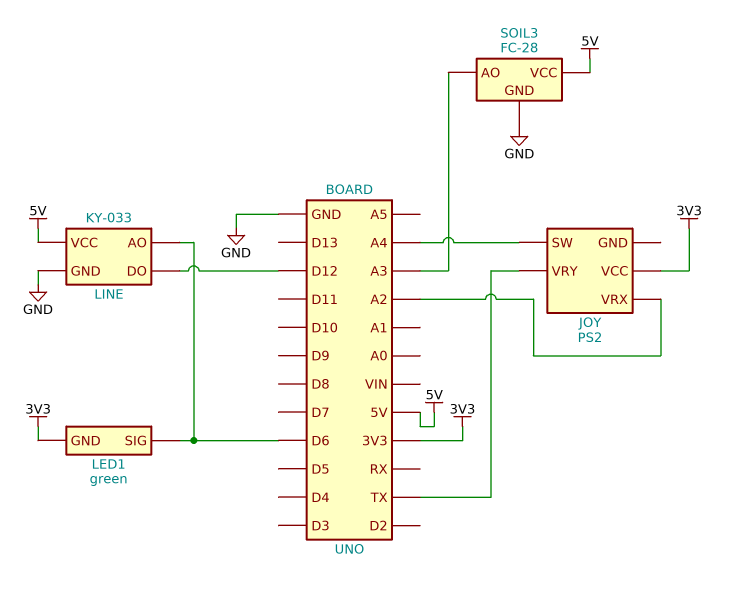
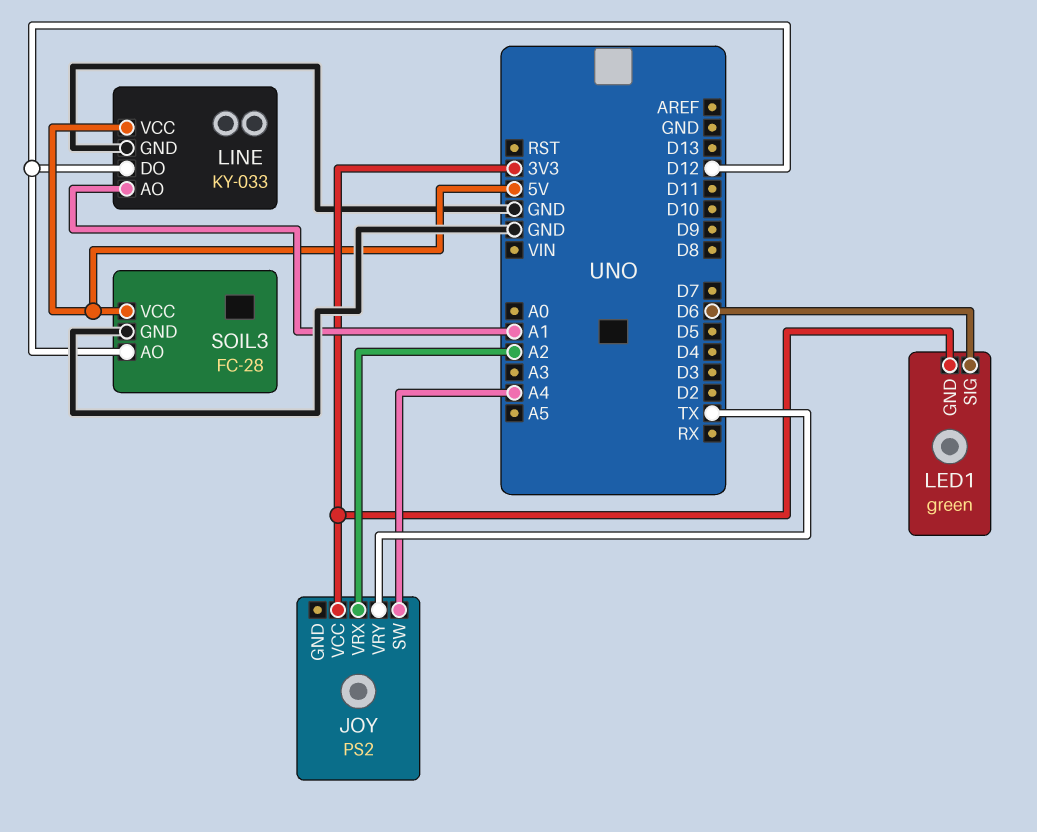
LINE pin AO: D6 -> A1
SOIL3 pin AO: A3 -> D12

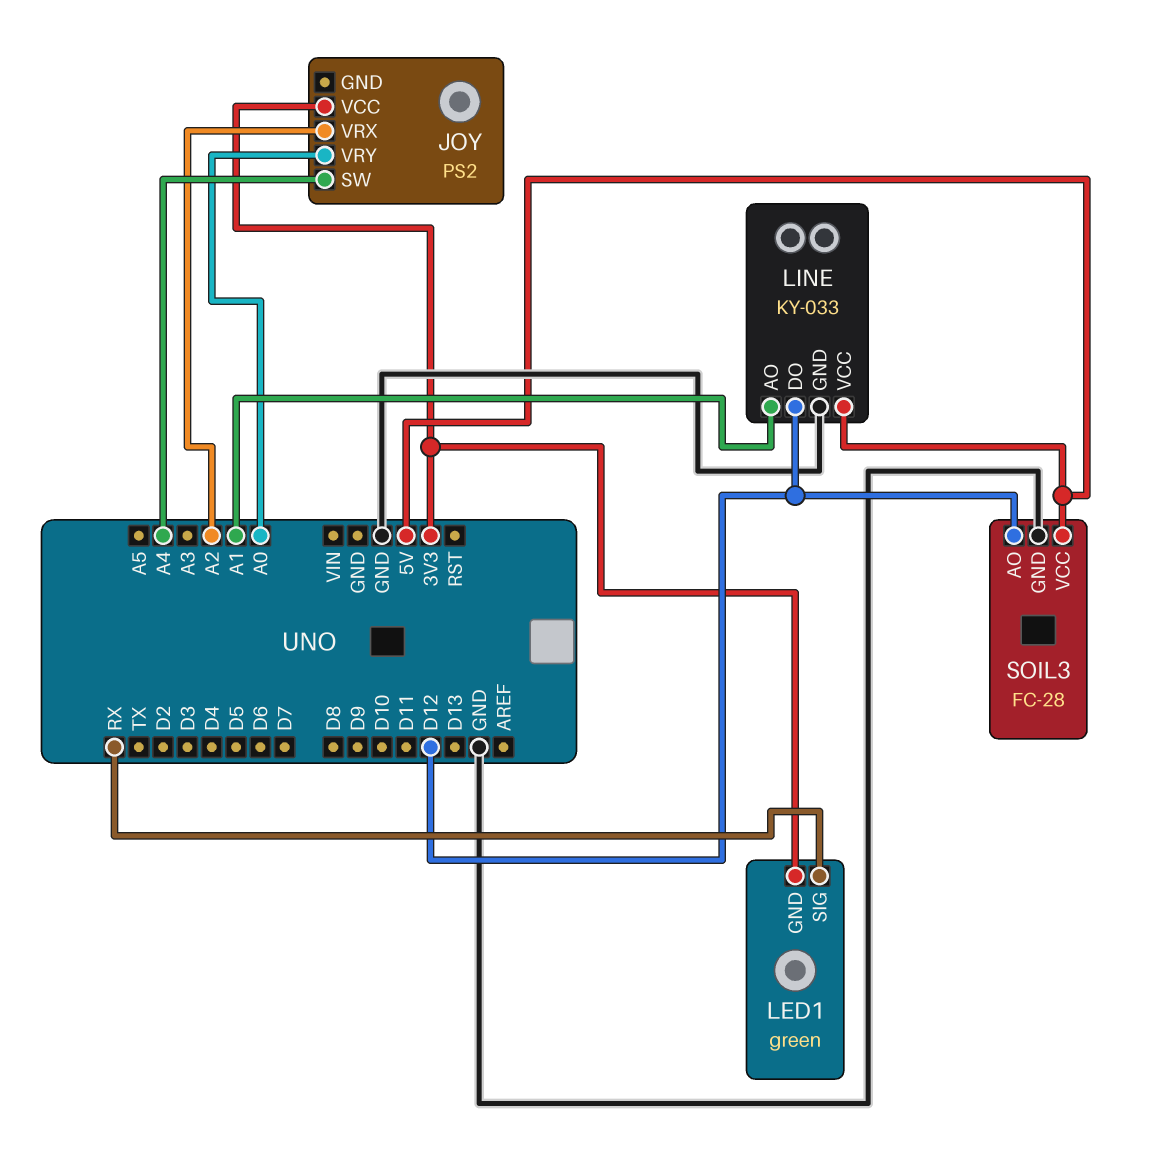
JOY pin VRY: TX -> A0
LED1 pin SIG: D6 -> RX

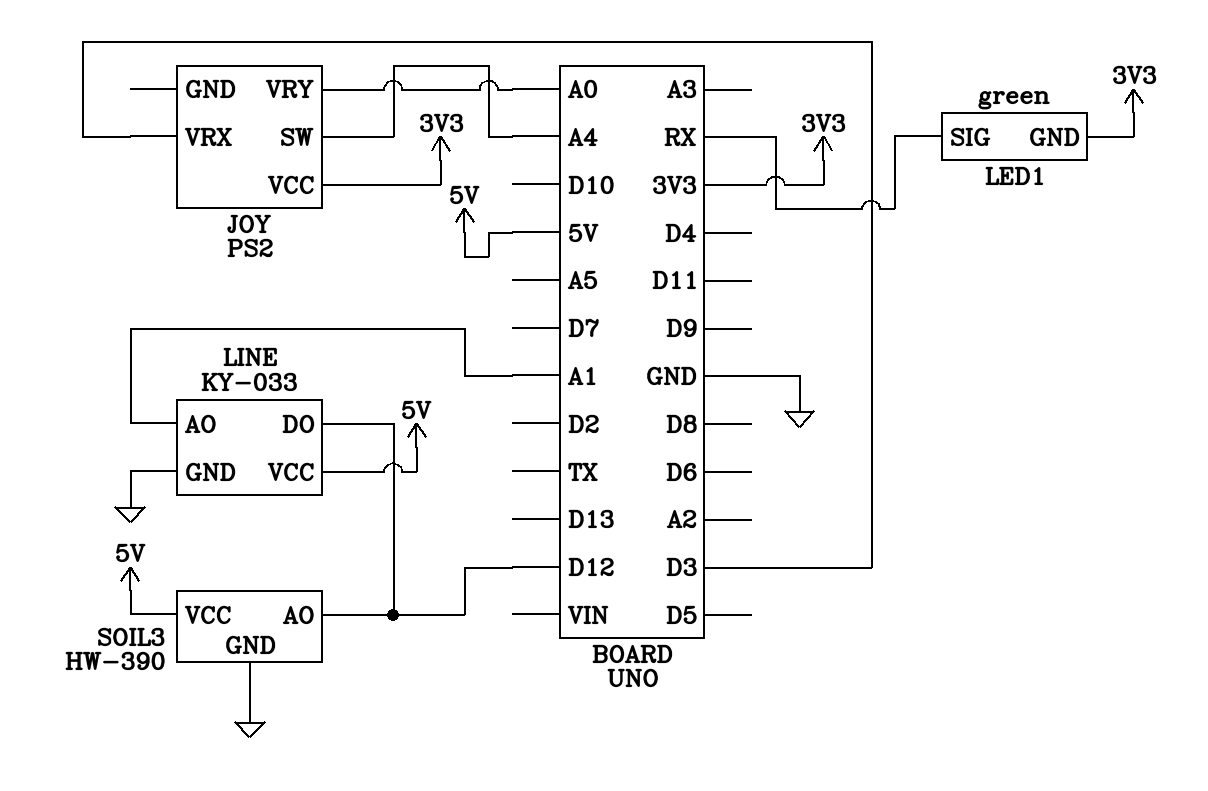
JOY pin VRX: A2 -> D3
SOIL3: FC-28 -> HW-390

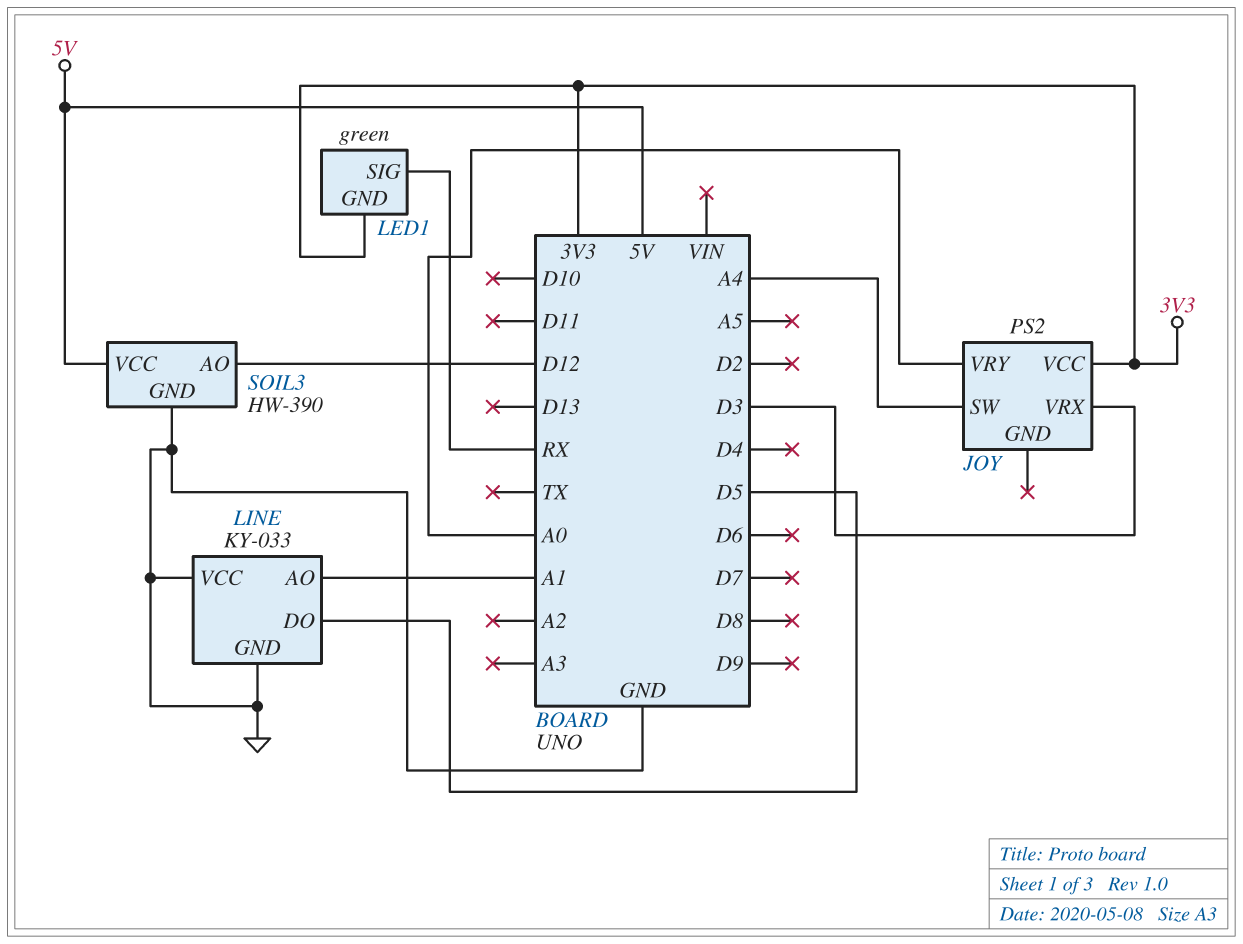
LINE pin DO: D12 -> D5
LINE pin VCC: 5V -> GND

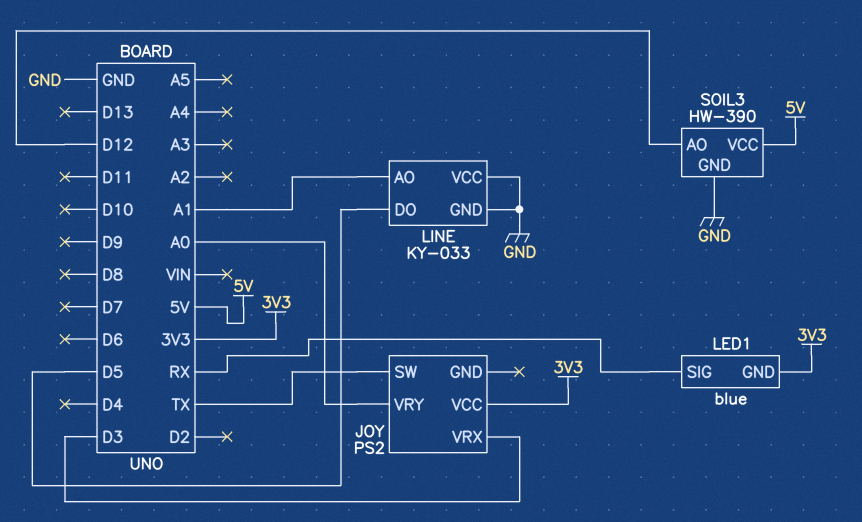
JOY pin SW: A4 -> TX
LED1: green -> blue

